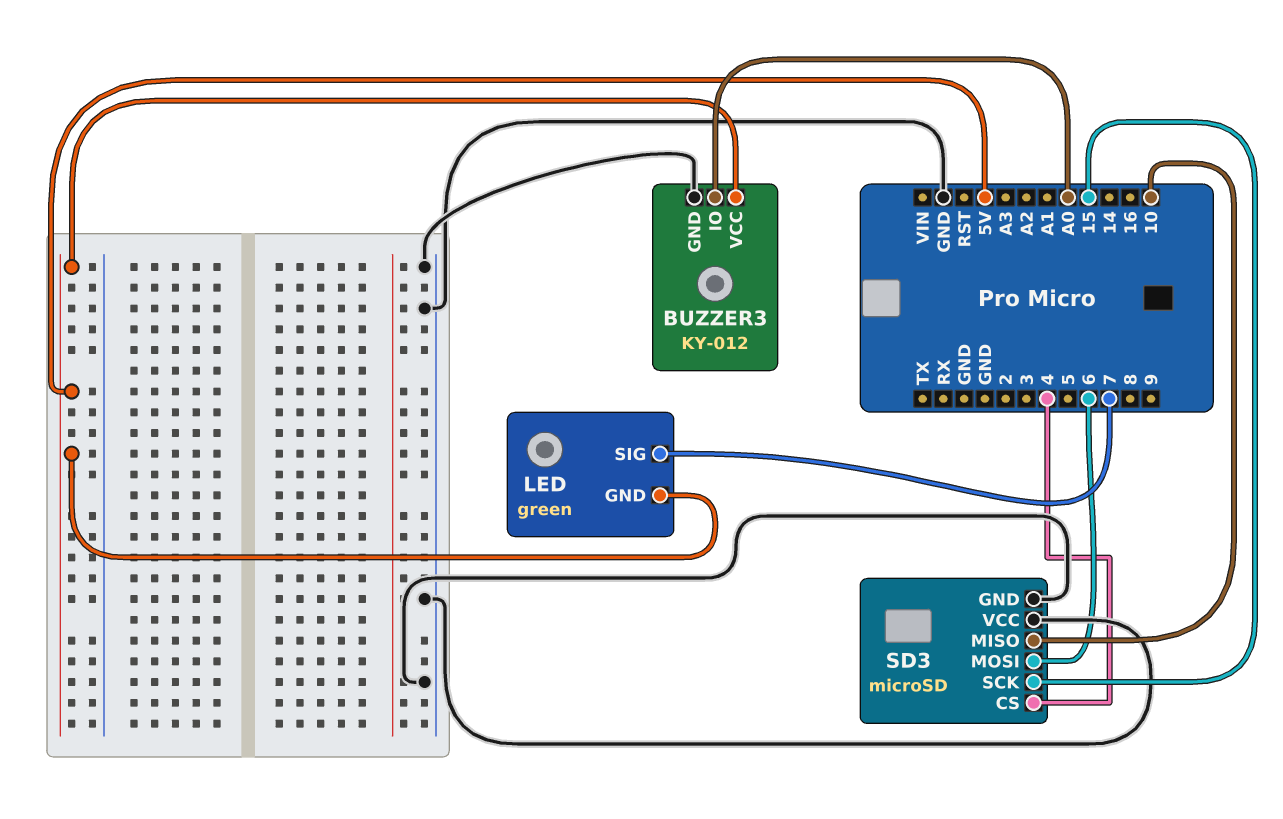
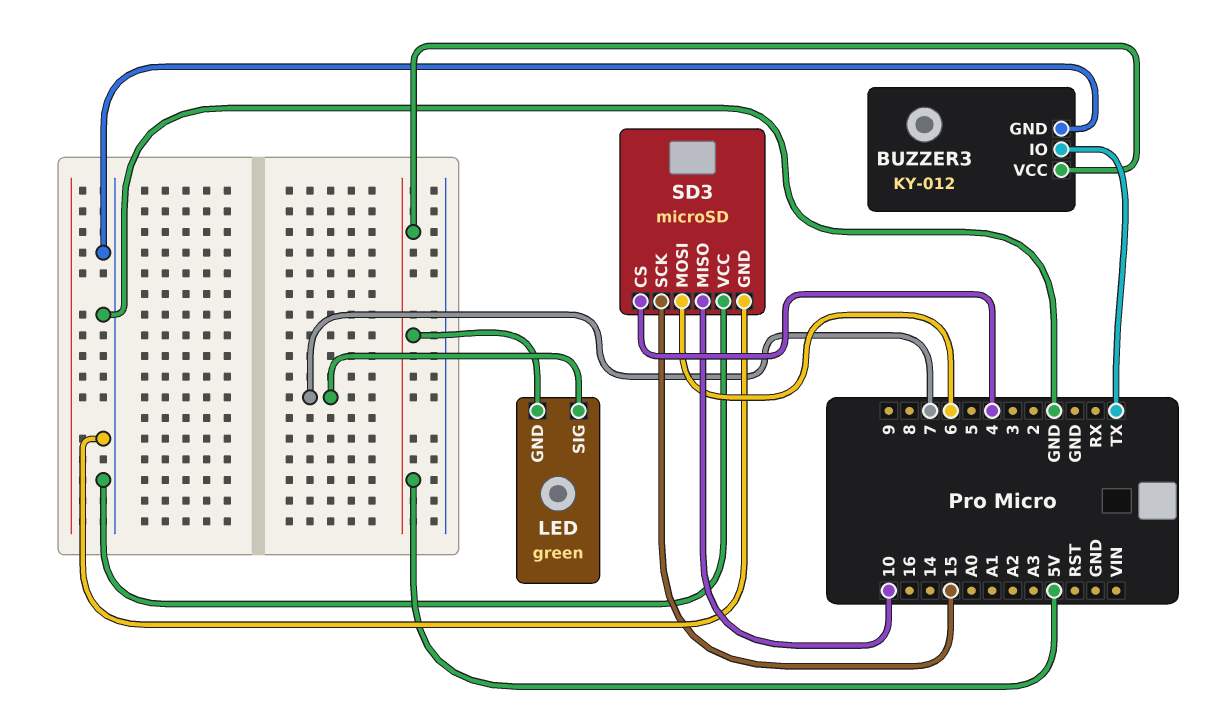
BUZZER3 pin IO: A0 -> TX

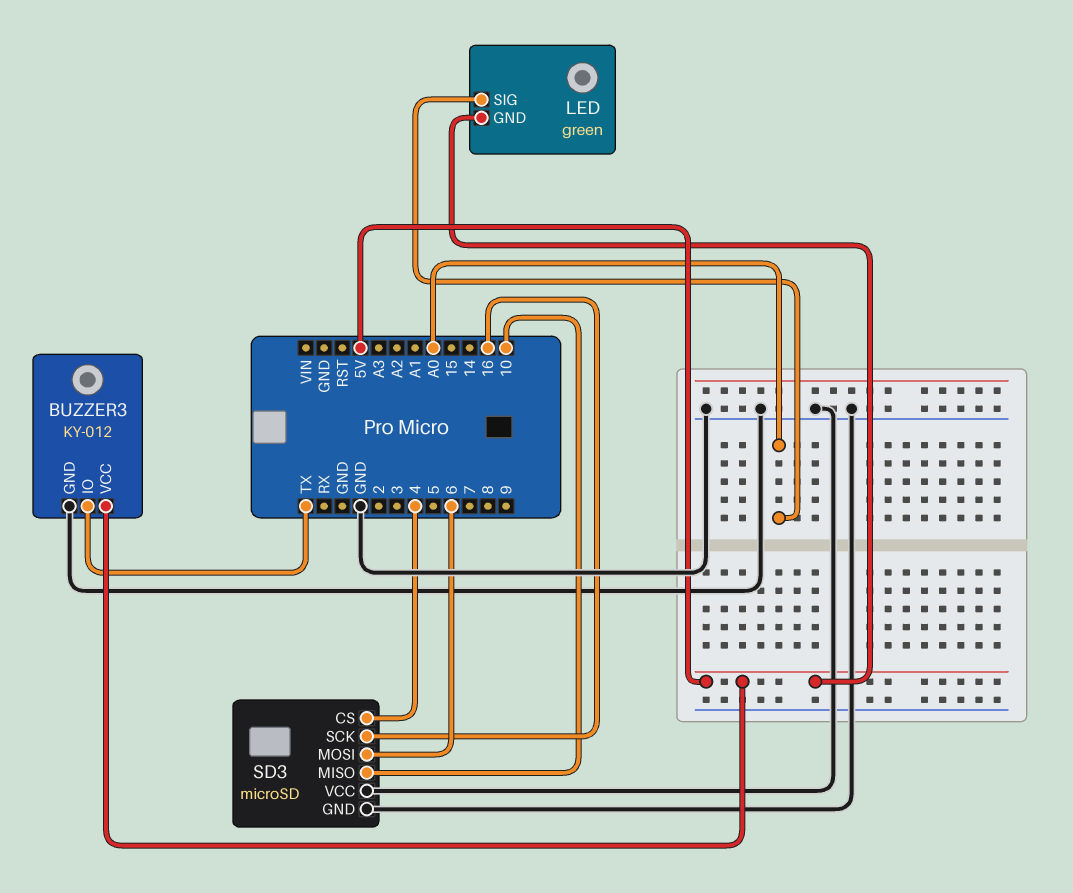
LED pin SIG: 7 -> A0
SD3 pin SCK: 15 -> 16

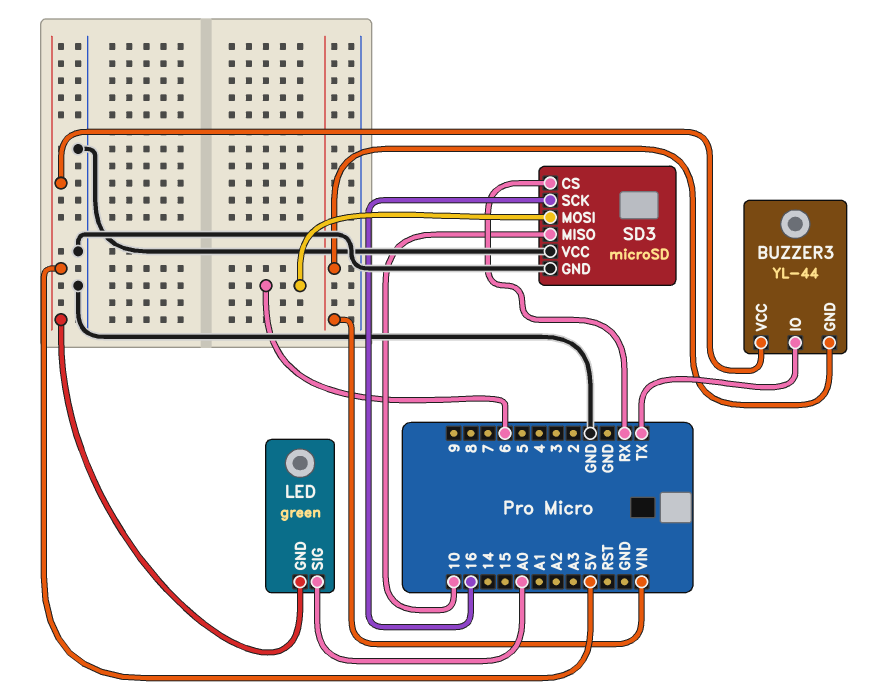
BUZZER3: KY-012 -> YL-44
BUZZER3 pin GND: GND -> VIN
SD3 pin CS: 4 -> RX

